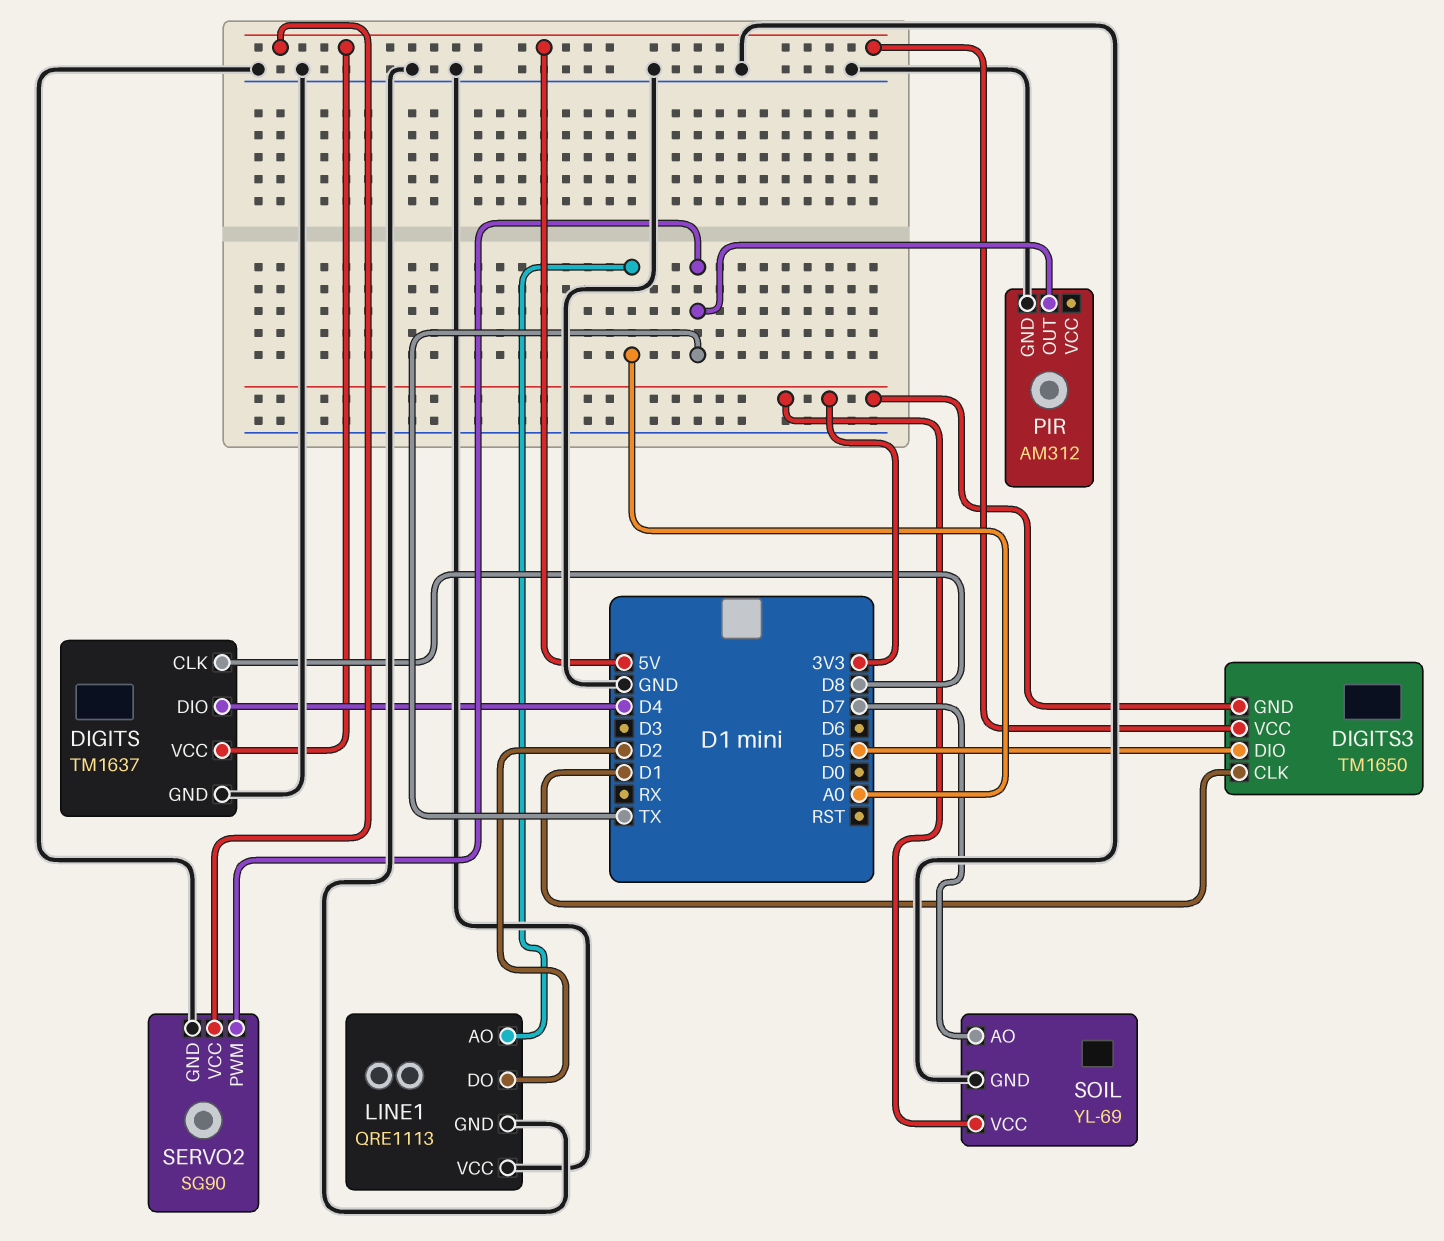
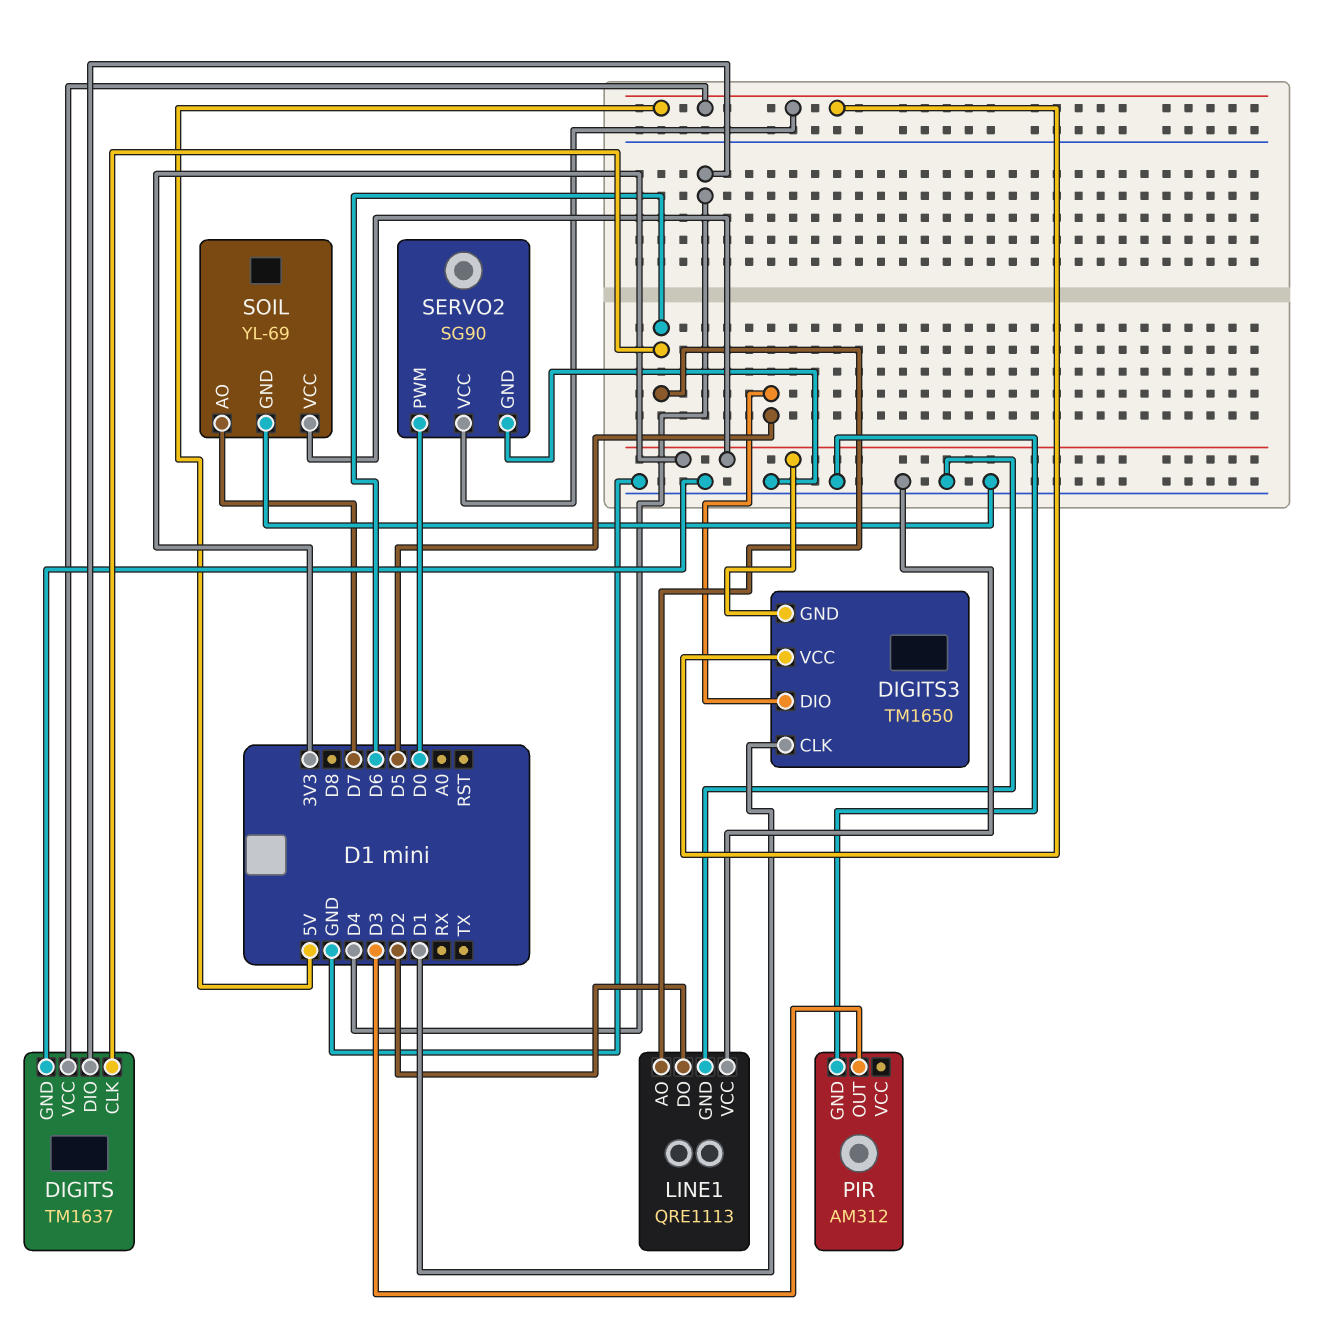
DIGITS pin CLK: D8 -> D6
LINE1 pin AO: A0 -> D6
PIR pin OUT: TX -> D3
SERVO2 pin PWM: TX -> D0

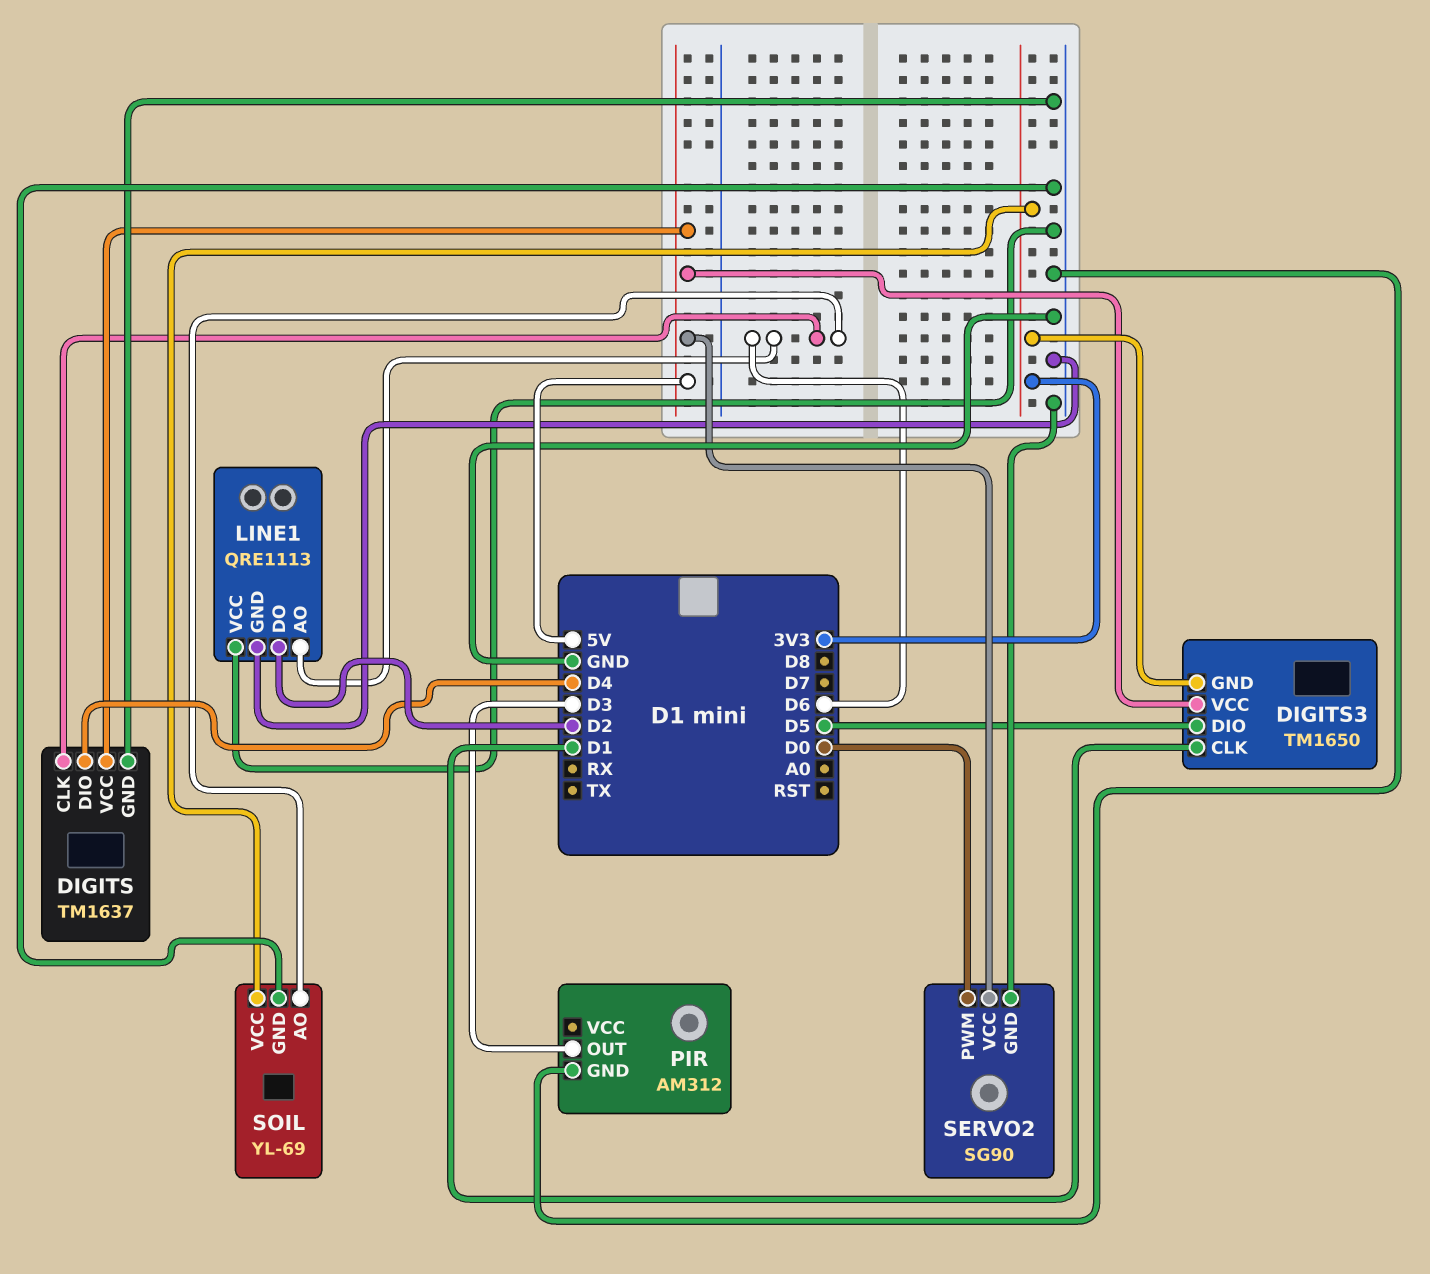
SOIL pin AO: D7 -> D6

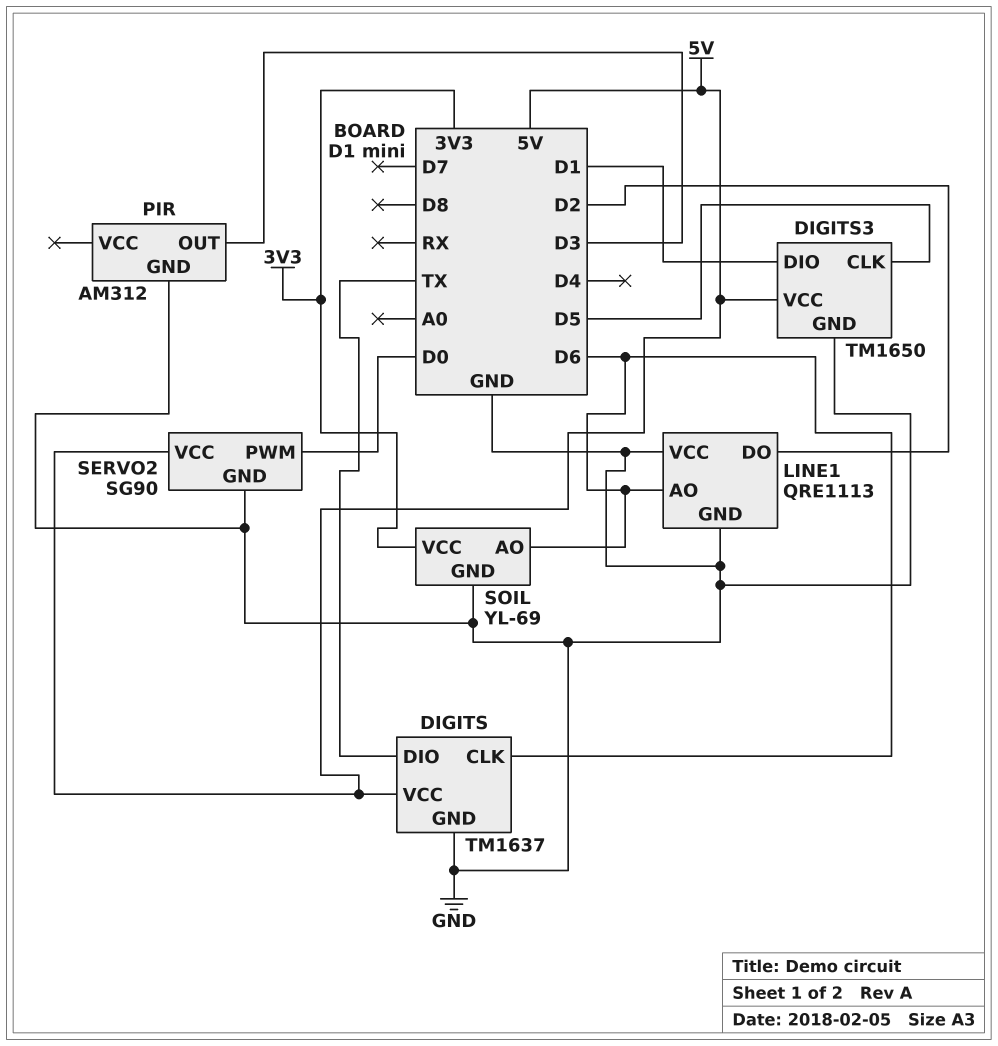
DIGITS pin DIO: D4 -> TX
DIGITS3 pin CLK: D1 -> D5
DIGITS3 pin DIO: D5 -> D1
DIGITS3 pin GND: 3V3 -> GND

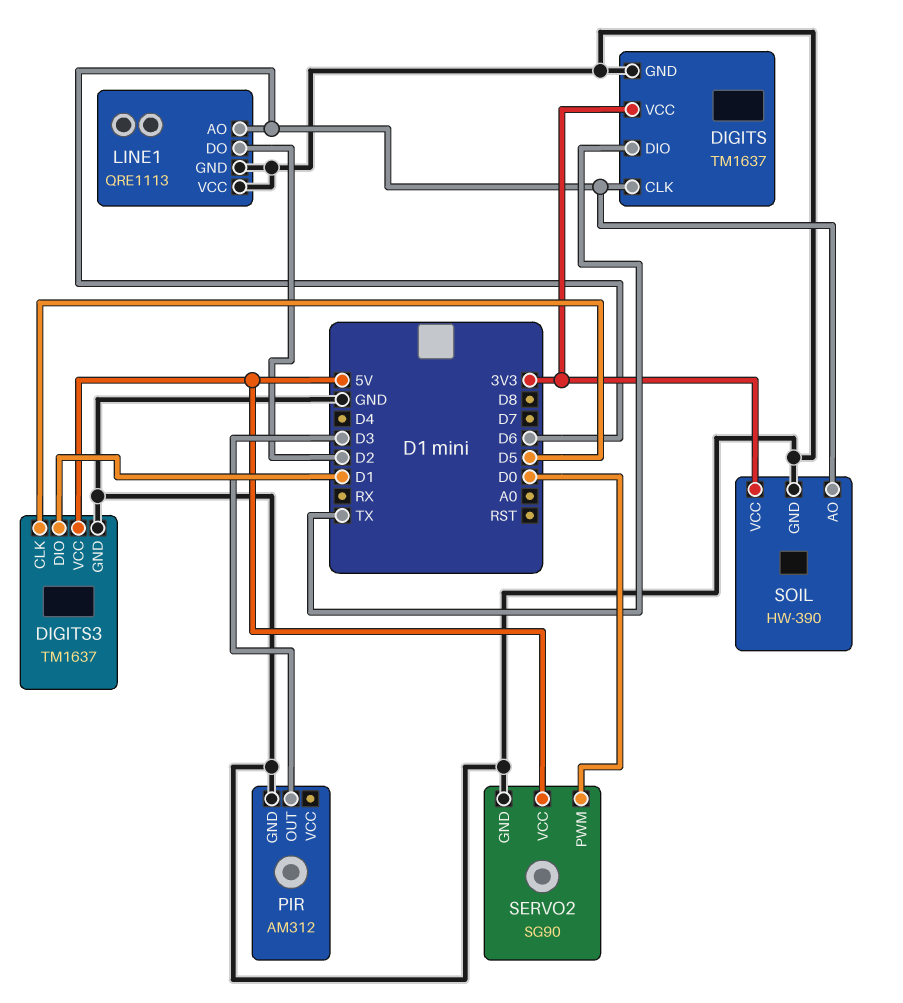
DIGITS pin VCC: 5V -> 3V3
DIGITS3: TM1650 -> TM1637
SOIL: YL-69 -> HW-390

